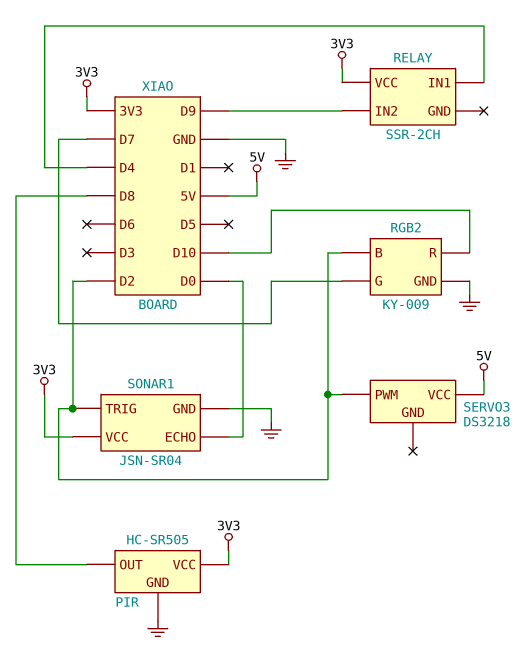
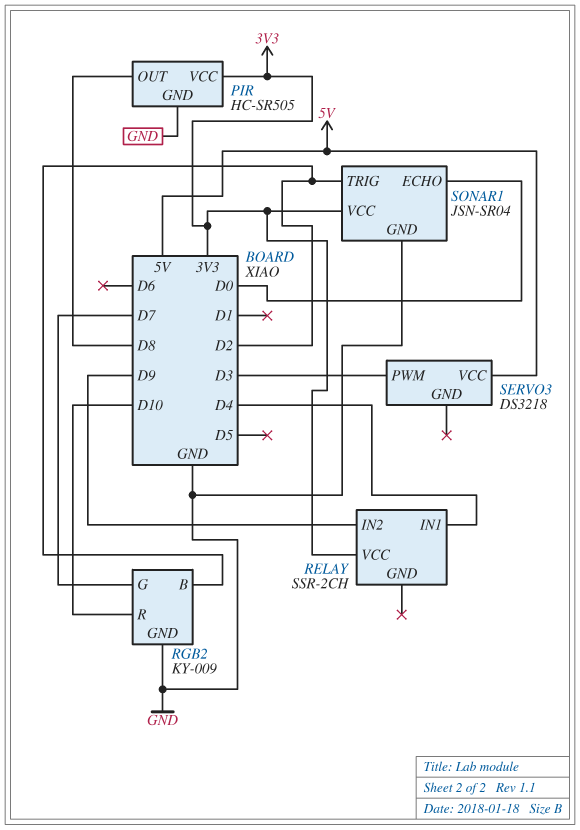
SERVO3 pin PWM: D2 -> D3

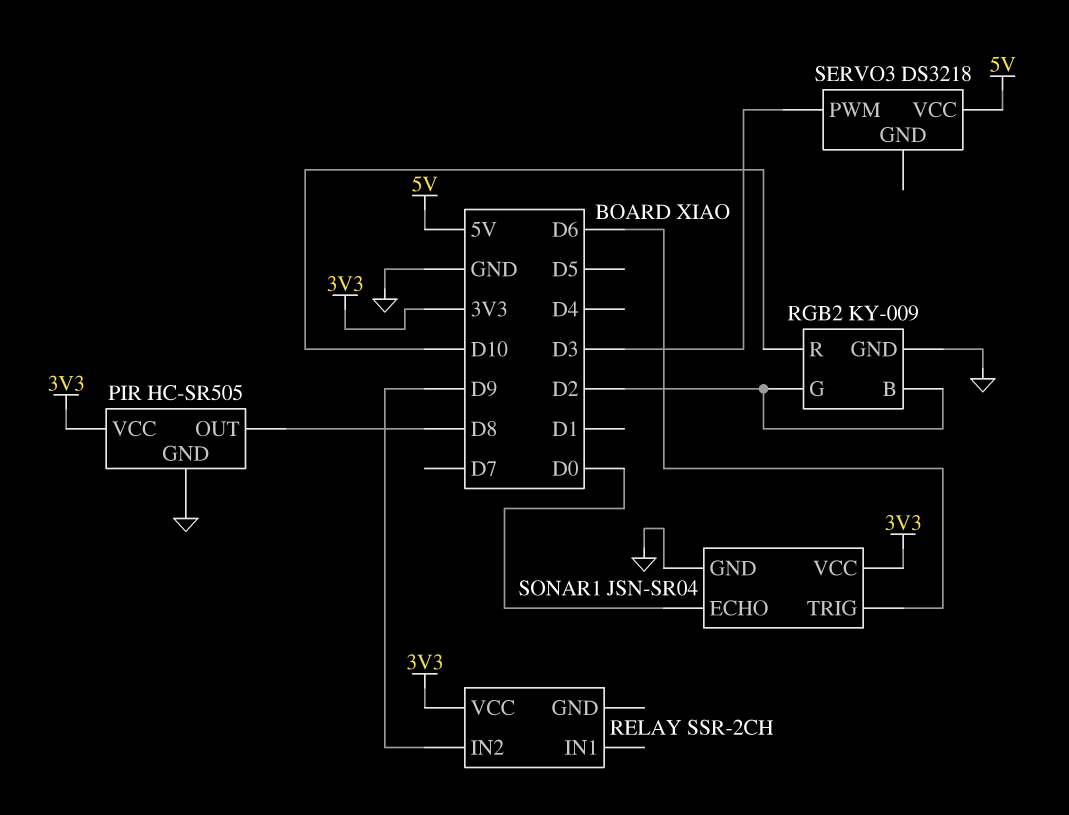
RELAY pin IN1: D4 -> none
RGB2 pin G: D7 -> D2
SONAR1 pin TRIG: D2 -> D6

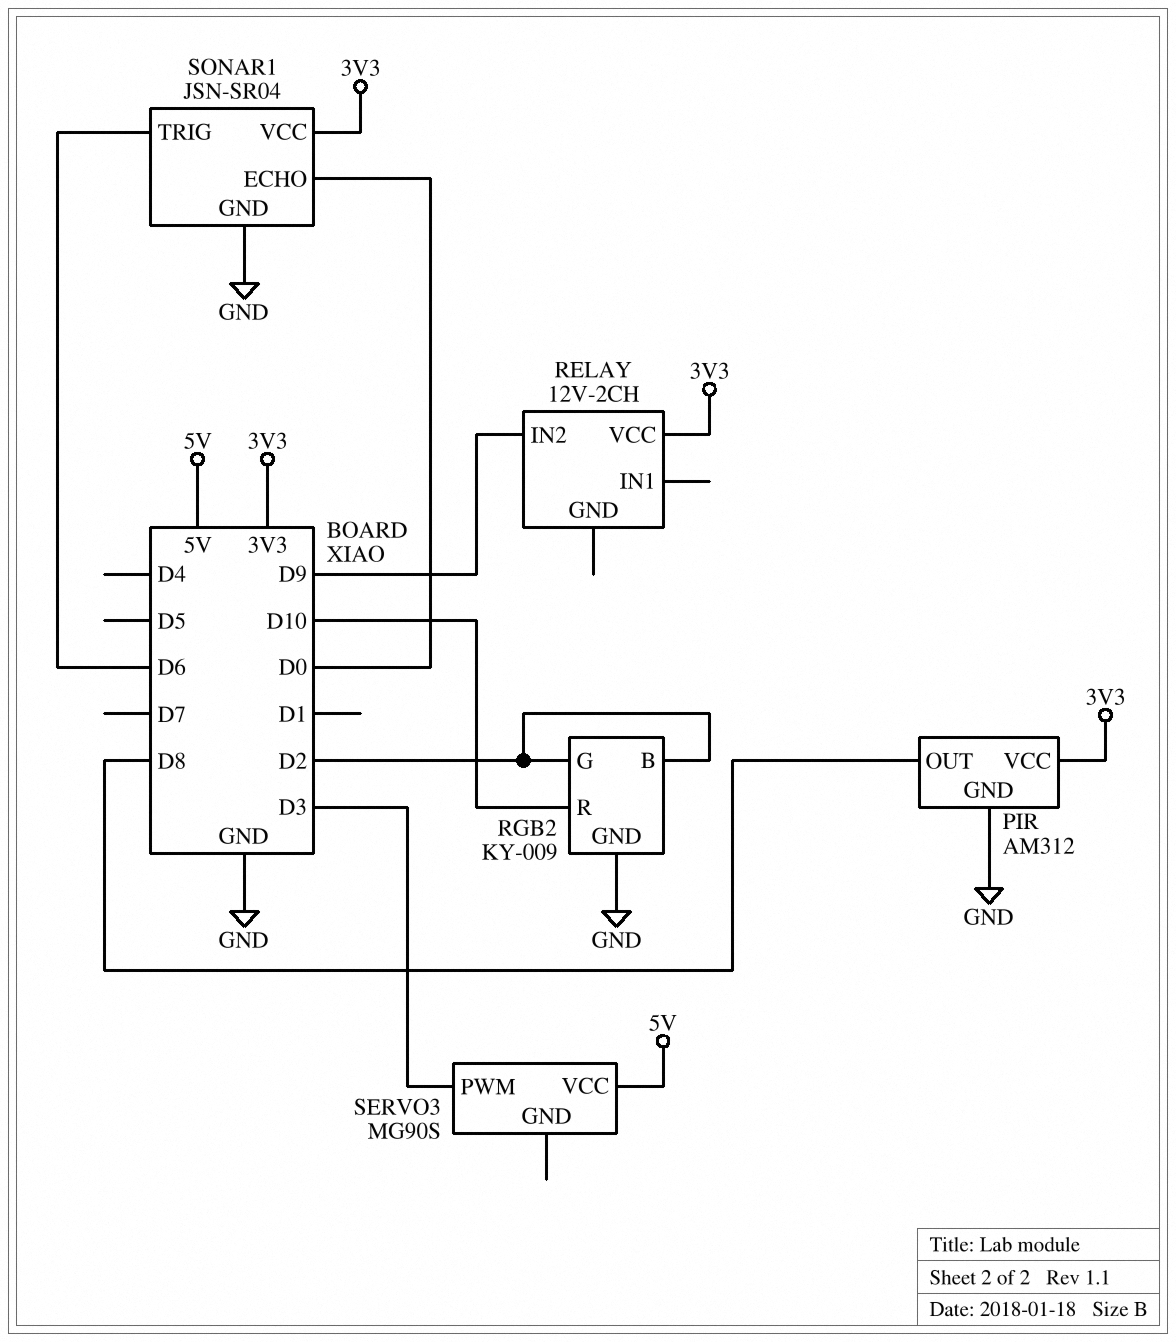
PIR: HC-SR505 -> AM312
RELAY: SSR-2CH -> 12V-2CH
SERVO3: DS3218 -> MG90S

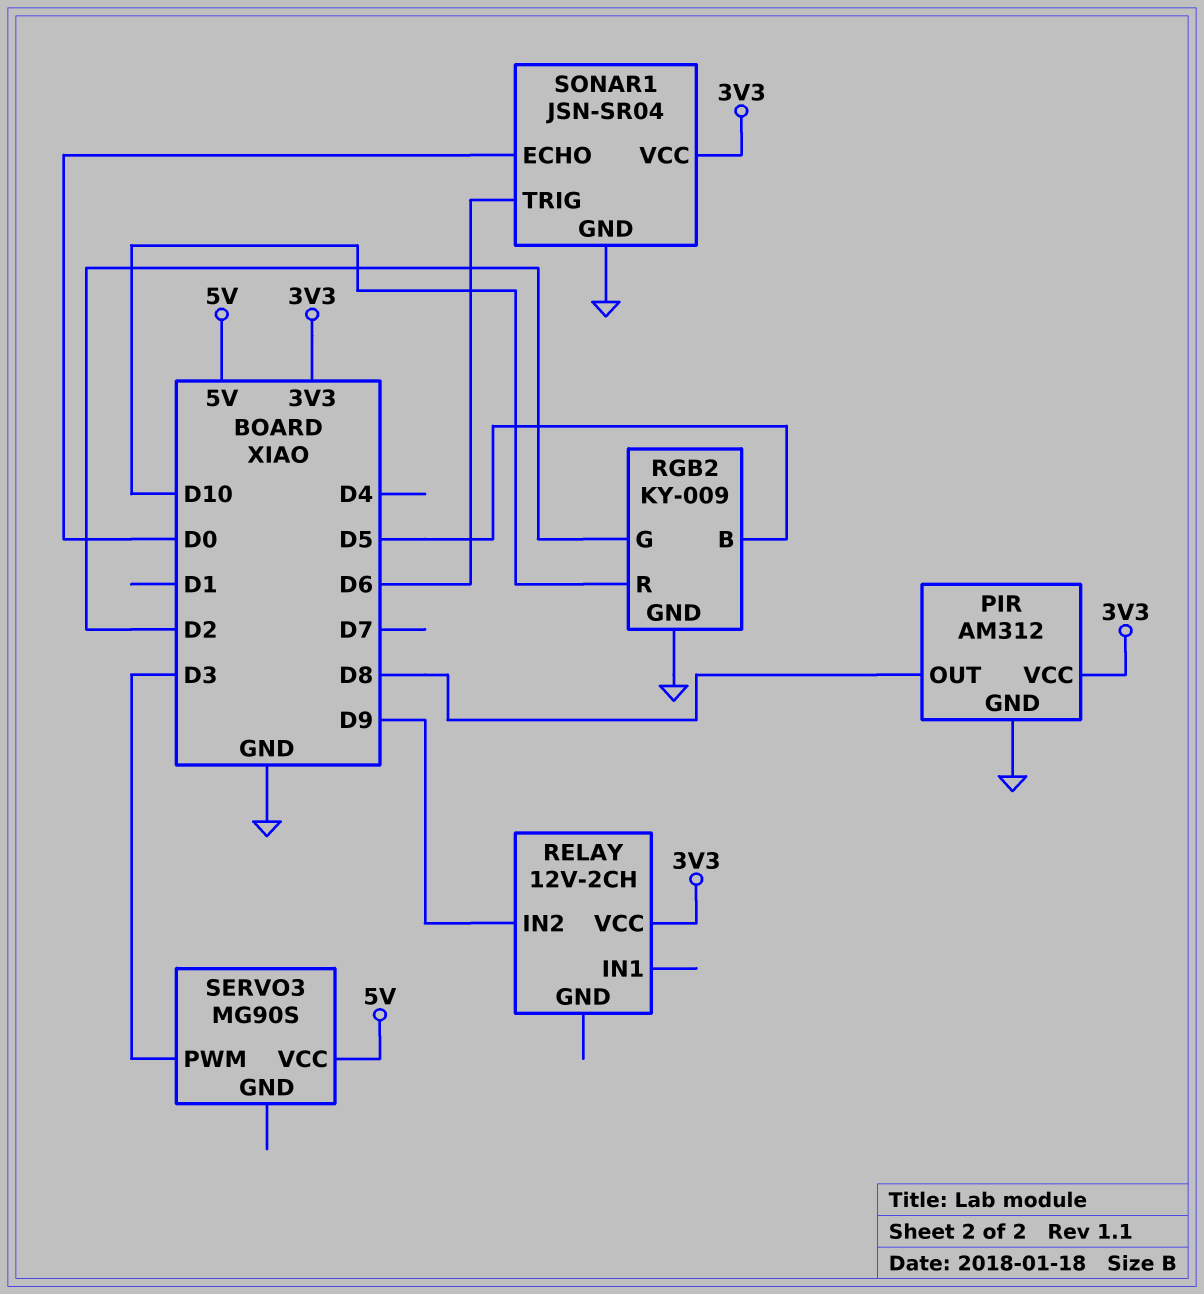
RGB2 pin B: D2 -> D5

